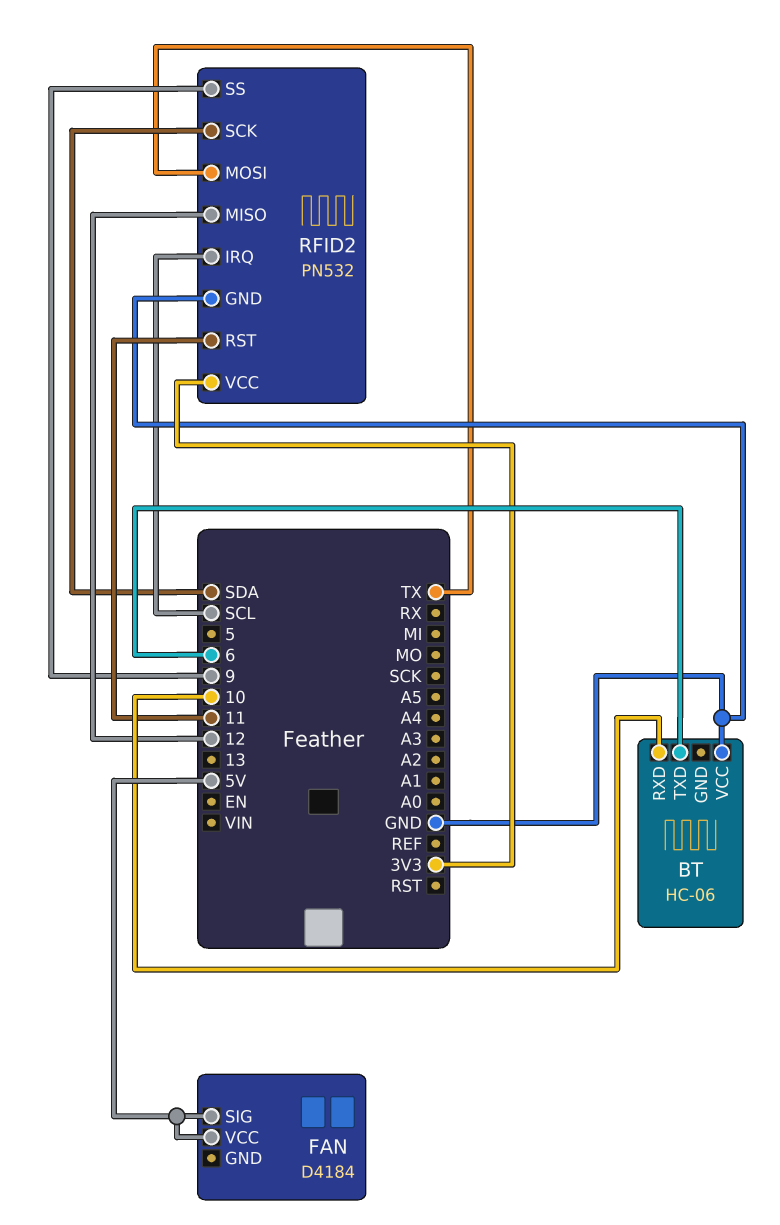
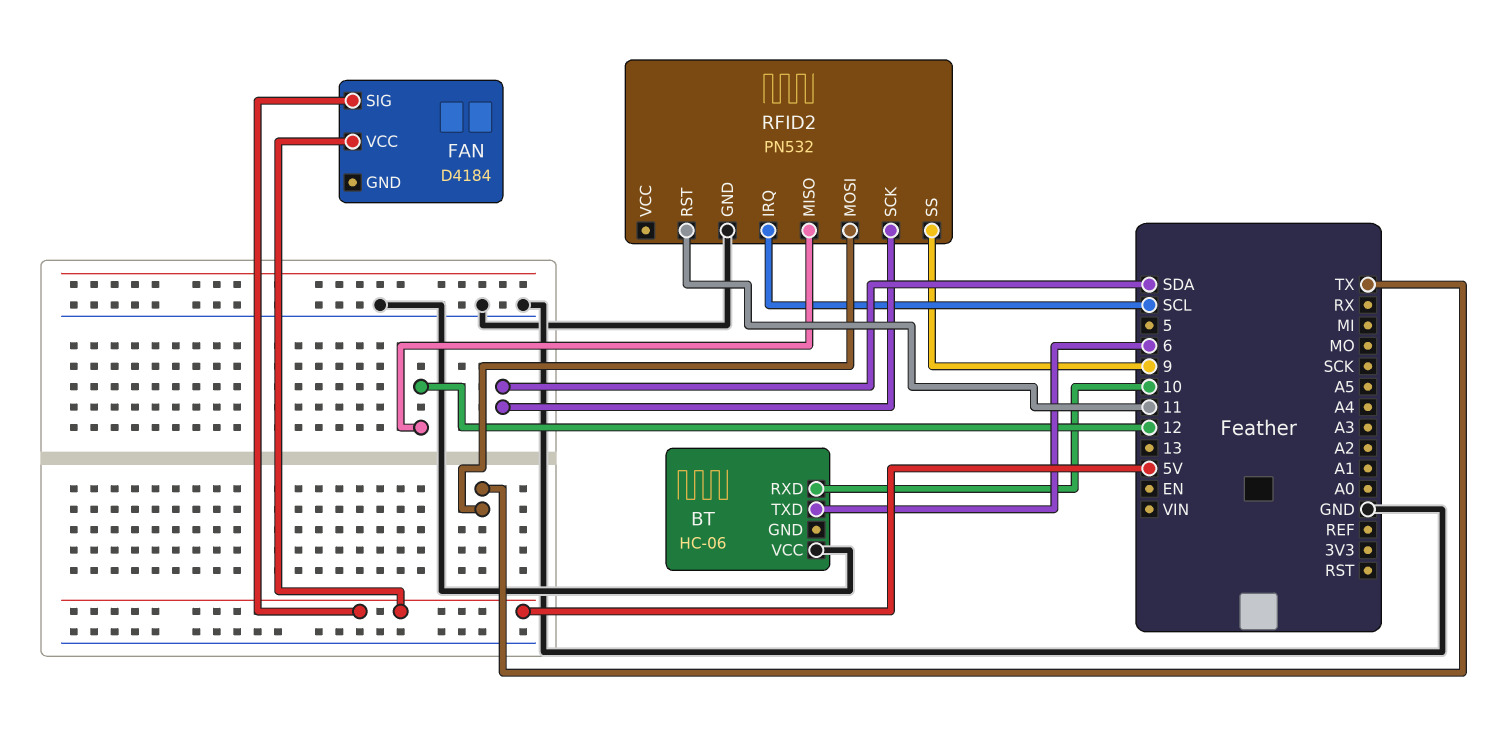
RFID2 pin VCC: 3V3 -> none

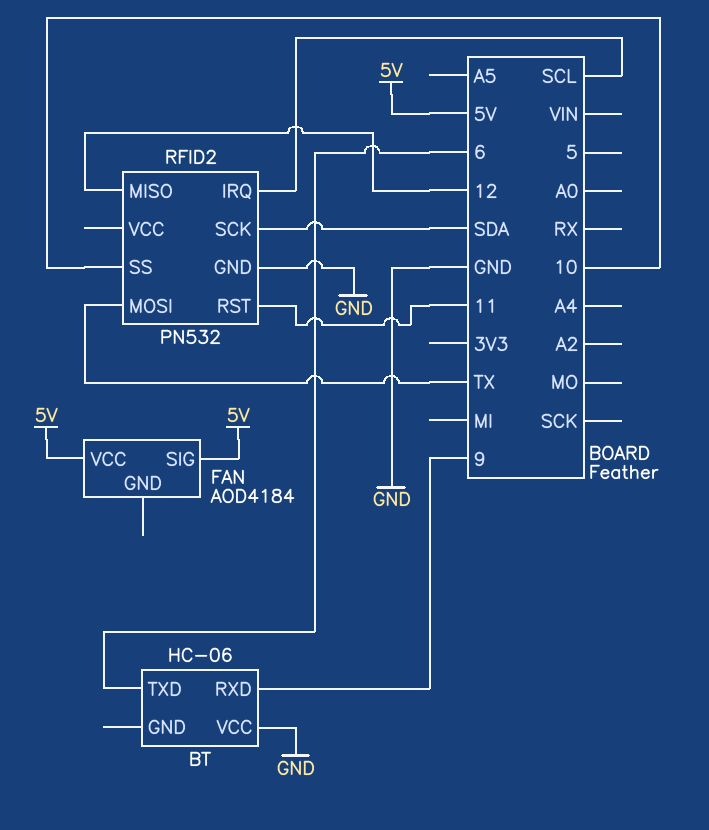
BT pin RXD: 10 -> 9
FAN: D4184 -> AOD4184
RFID2 pin SS: 9 -> 10

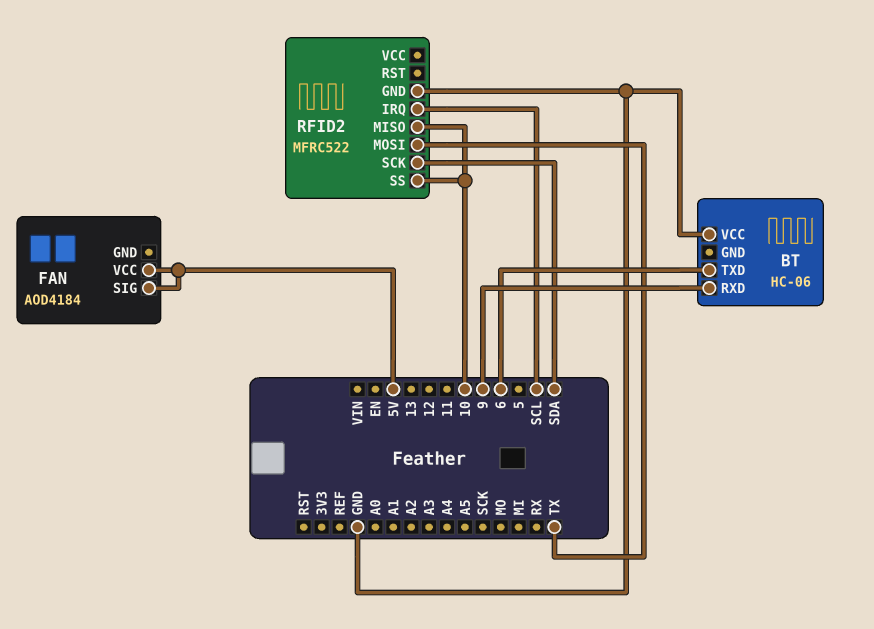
RFID2: PN532 -> MFRC522
RFID2 pin MISO: 12 -> 10
RFID2 pin RST: 11 -> none

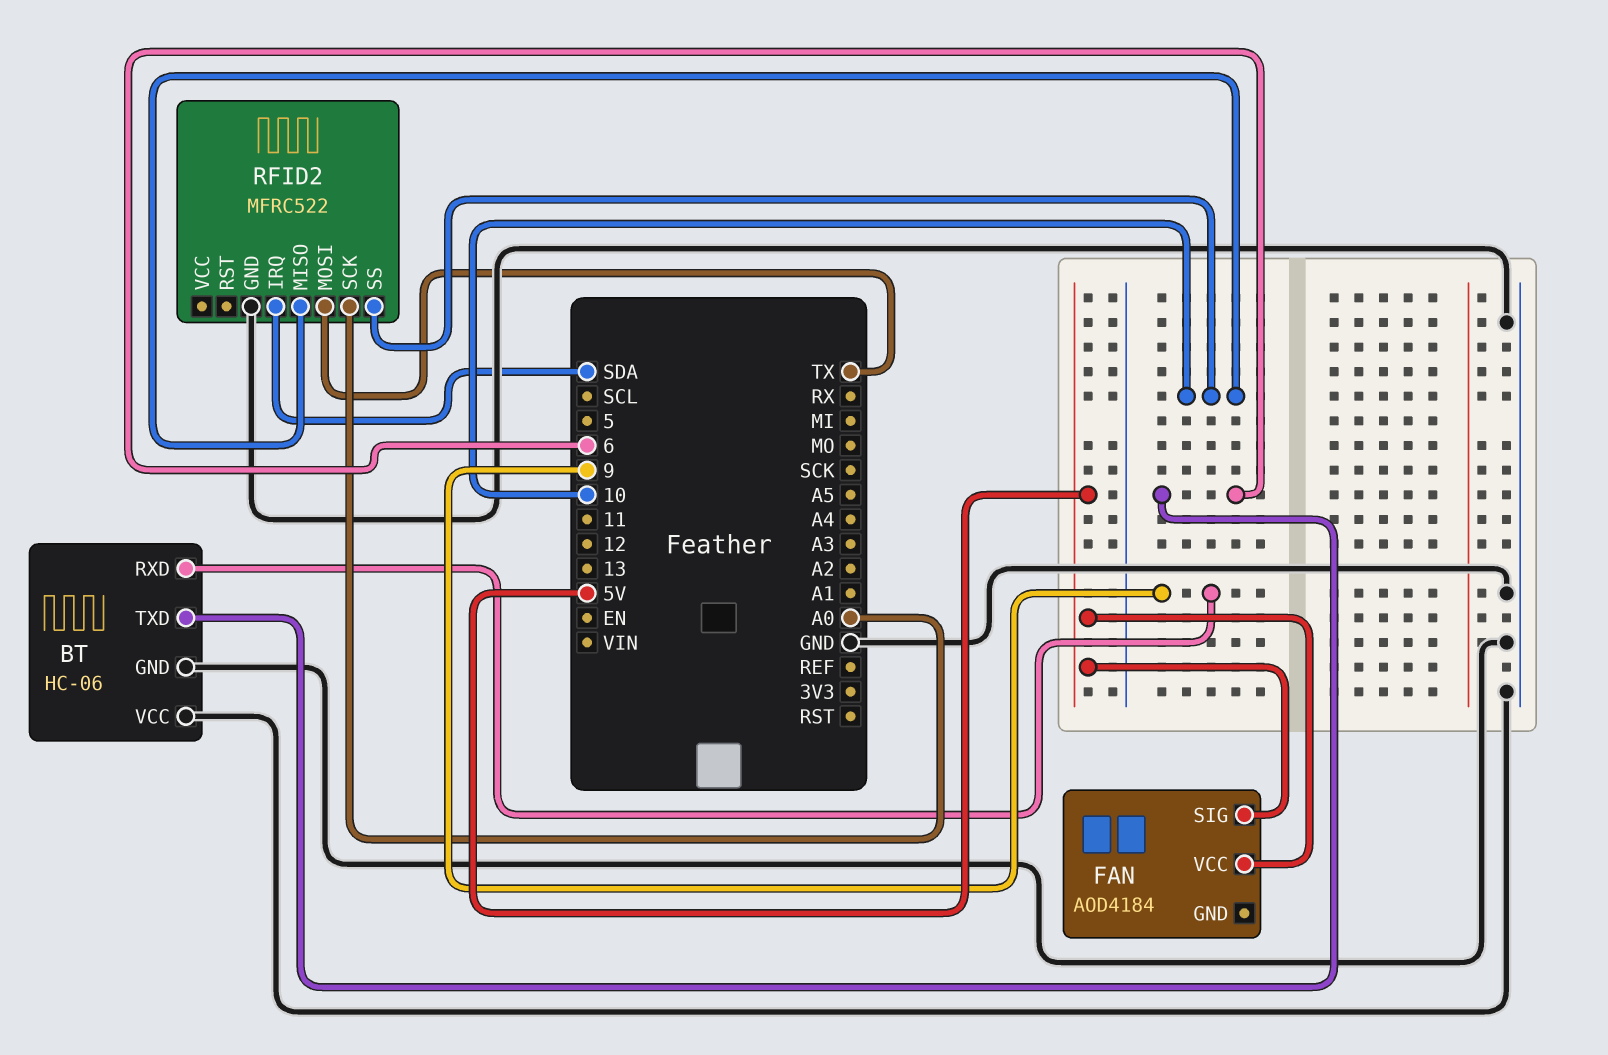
BT pin GND: none -> GND
RFID2 pin IRQ: SCL -> SDA
RFID2 pin SCK: SDA -> A0

